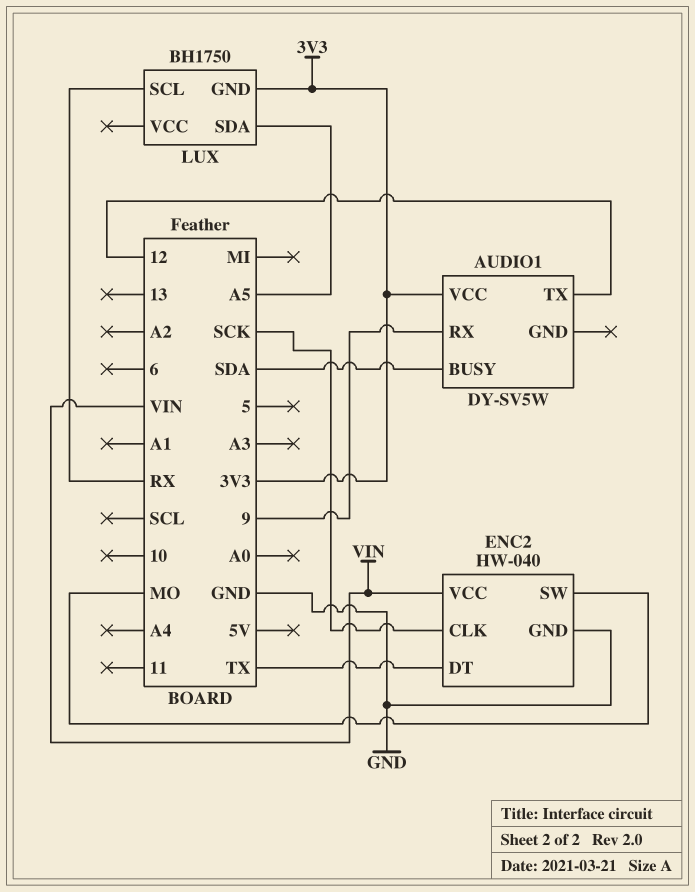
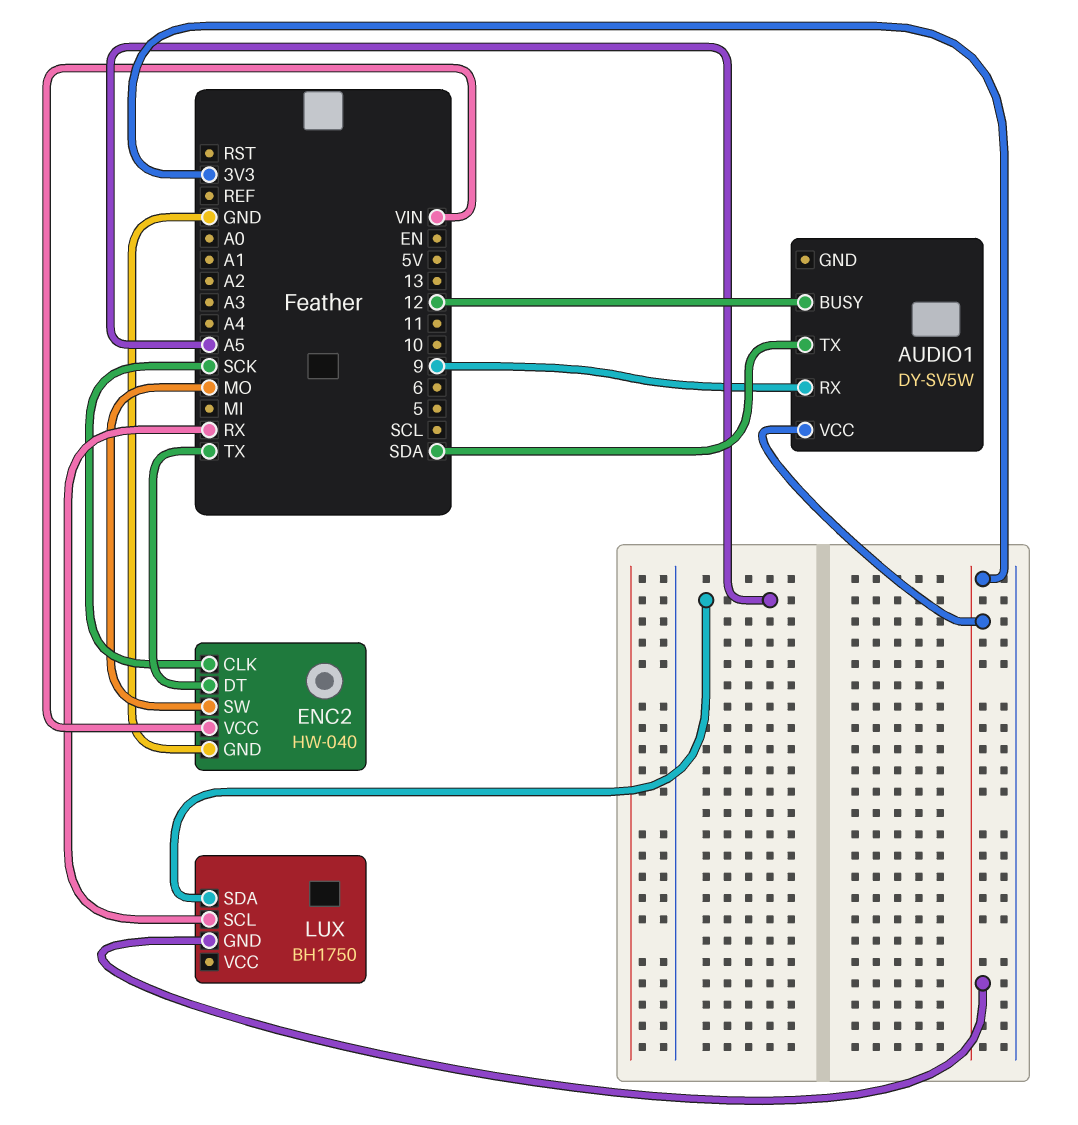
AUDIO1 pin BUSY: SDA -> 12
AUDIO1 pin TX: 12 -> SDA

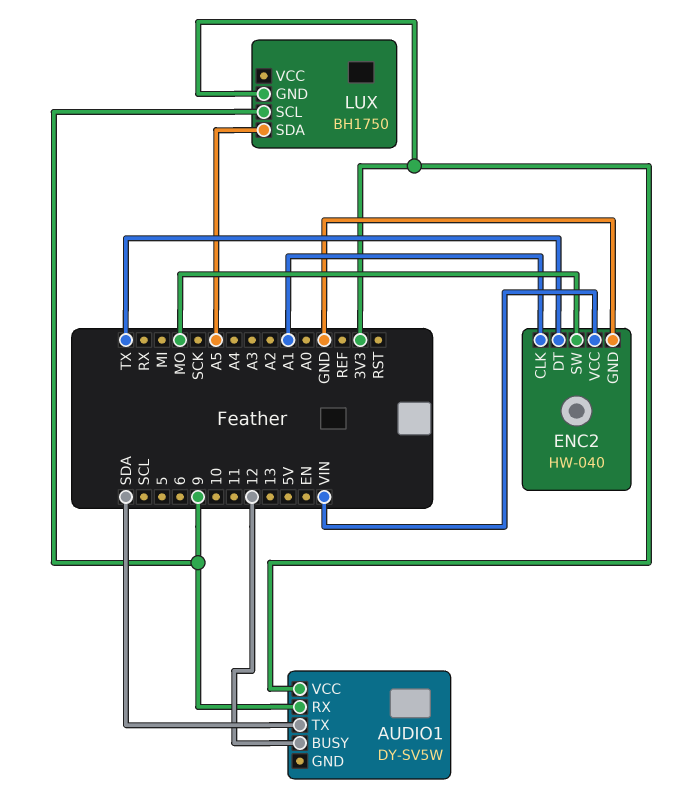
ENC2 pin CLK: SCK -> A1
LUX pin SCL: RX -> 9

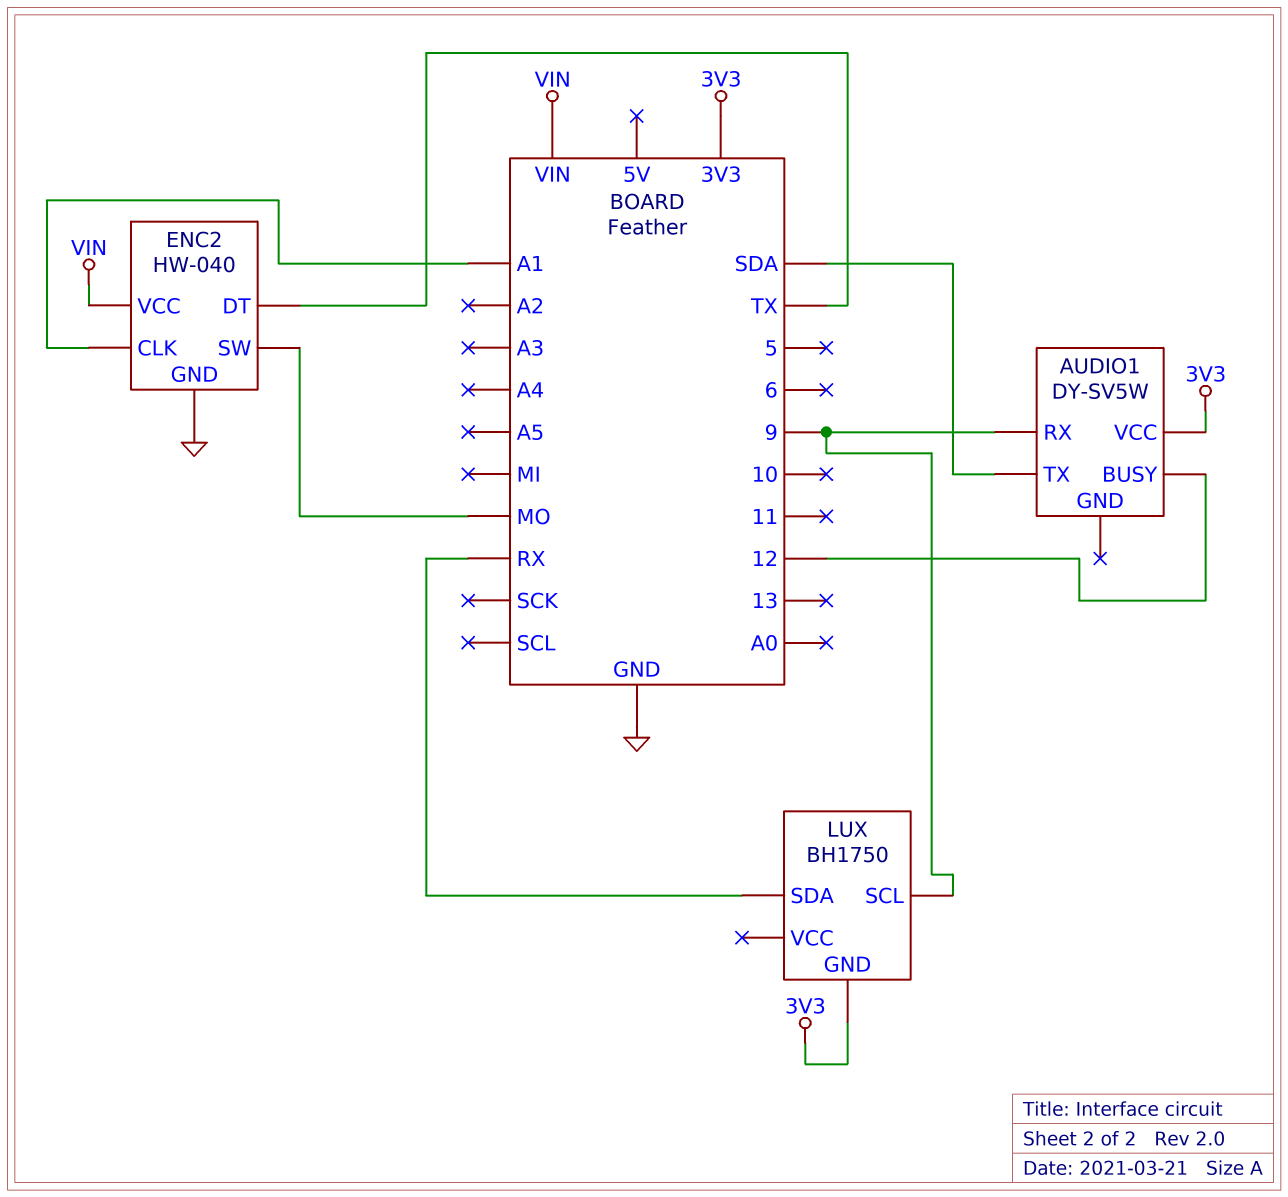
LUX pin SDA: A5 -> RX

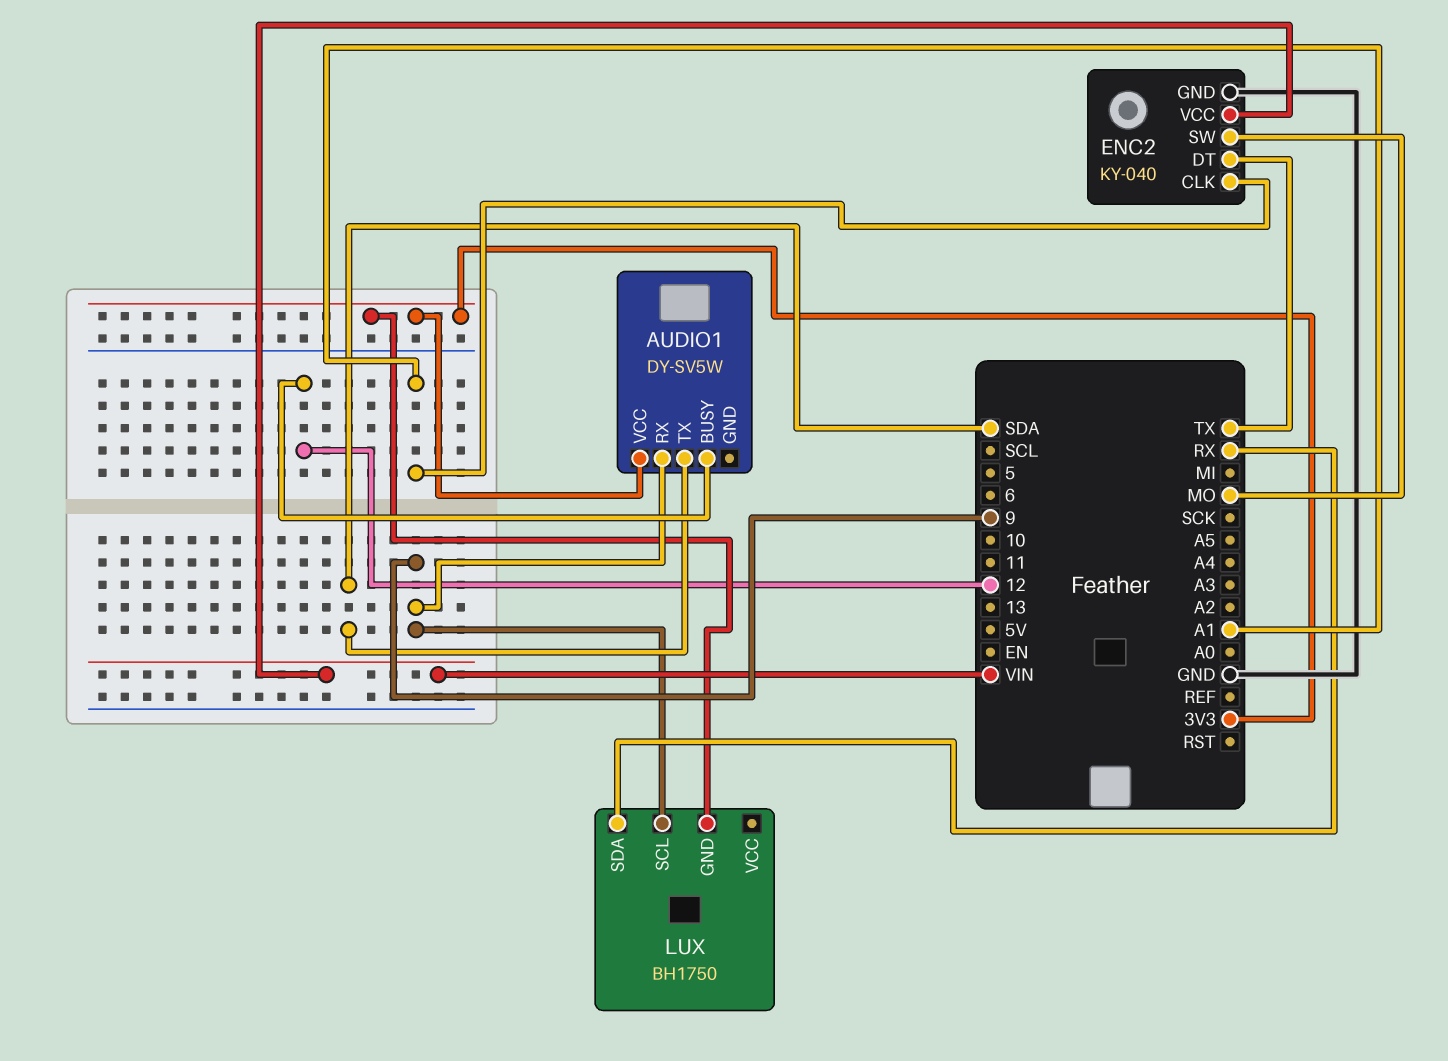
ENC2: HW-040 -> KY-040

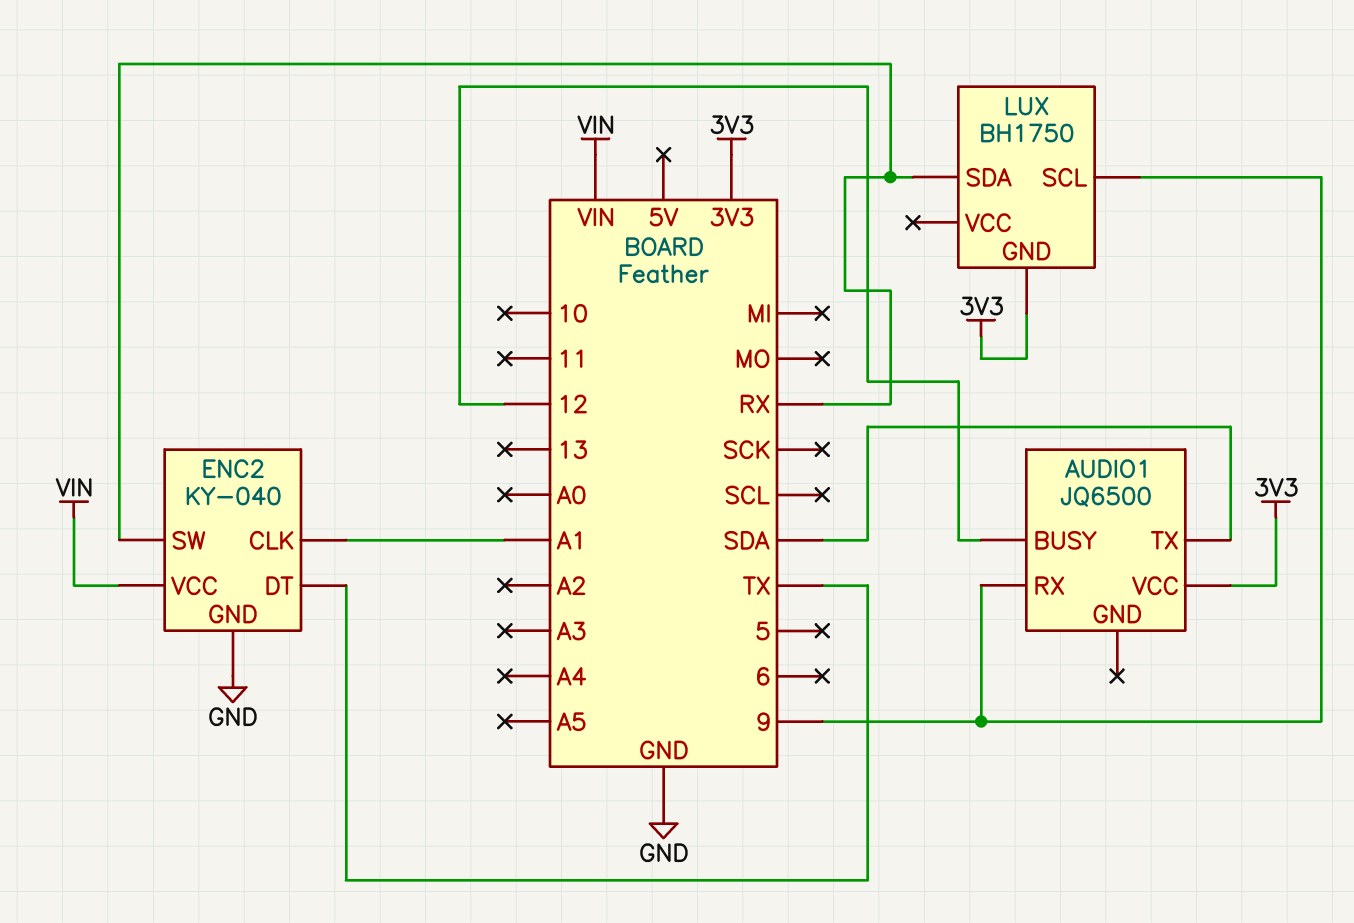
AUDIO1: DY-SV5W -> JQ6500
ENC2 pin SW: MO -> RX

